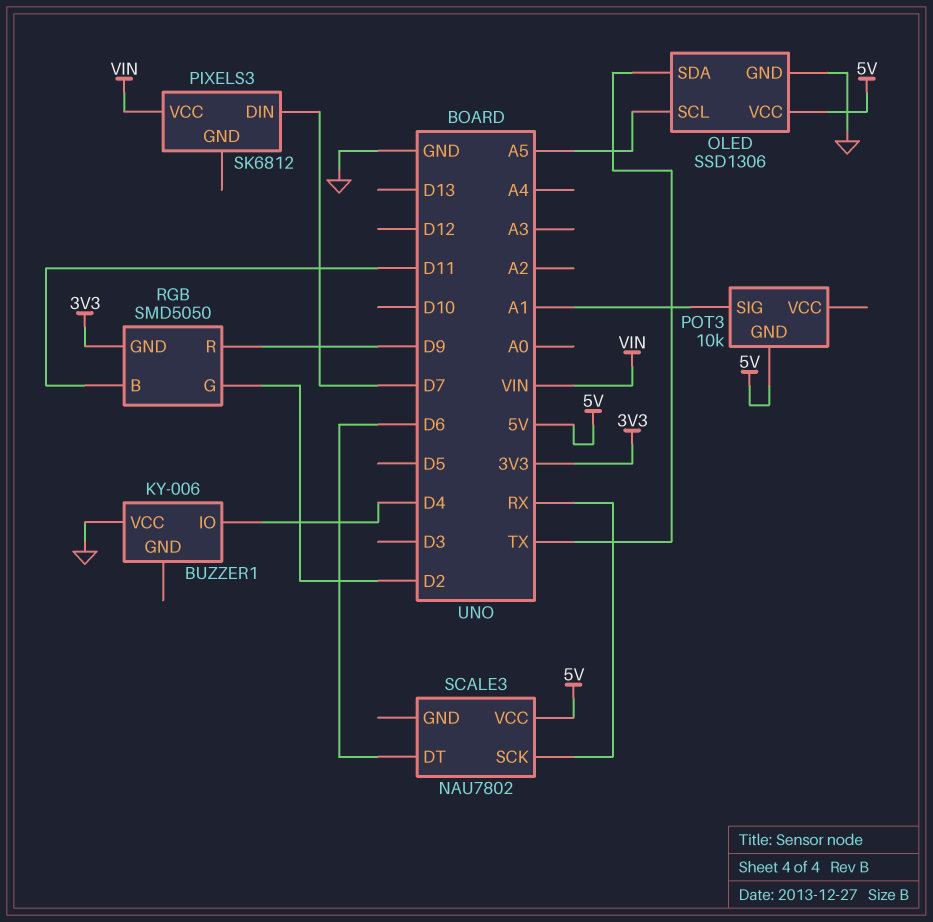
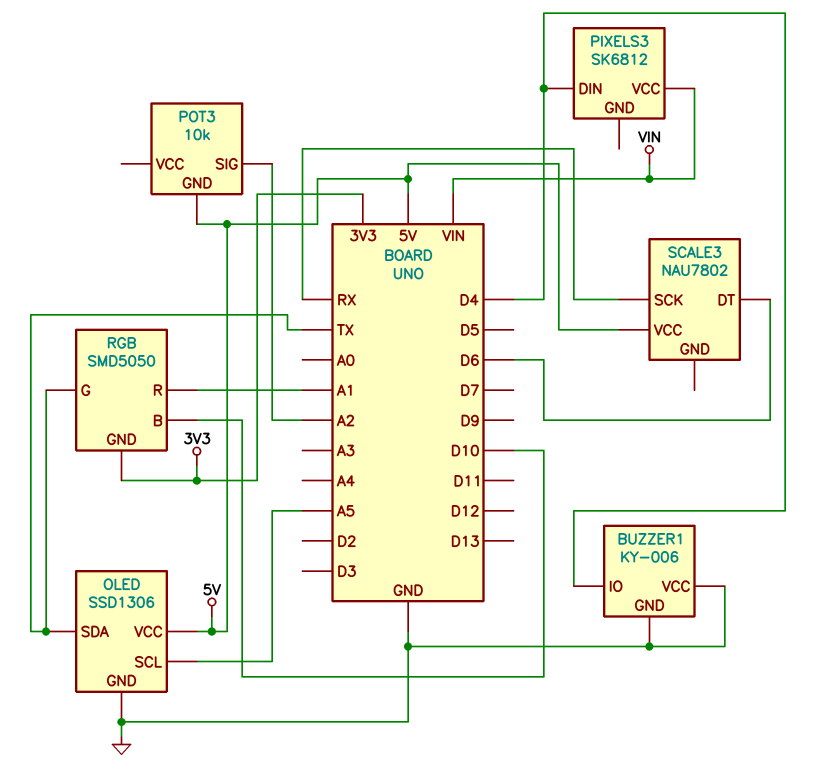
BUZZER1 pin GND: none -> GND
PIXELS3 pin DIN: D7 -> D4
POT3 pin SIG: A1 -> A2
RGB pin B: D11 -> D10
RGB pin G: D2 -> TX
RGB pin R: D9 -> A1

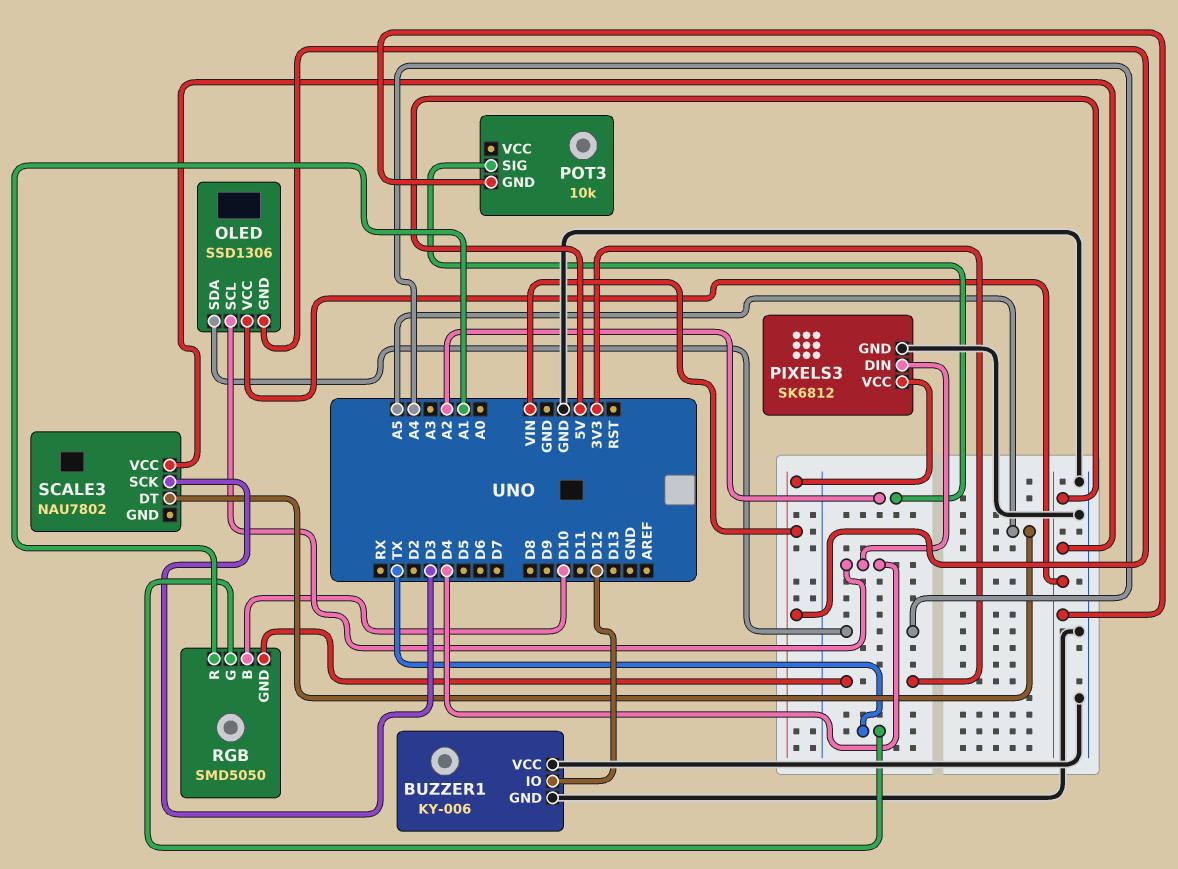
BUZZER1 pin IO: D4 -> D12
OLED pin GND: GND -> VIN
OLED pin SCL: A5 -> D4
OLED pin SDA: TX -> A4
PIXELS3 pin GND: none -> GND
SCALE3 pin DT: D6 -> A5
SCALE3 pin SCK: RX -> D3

